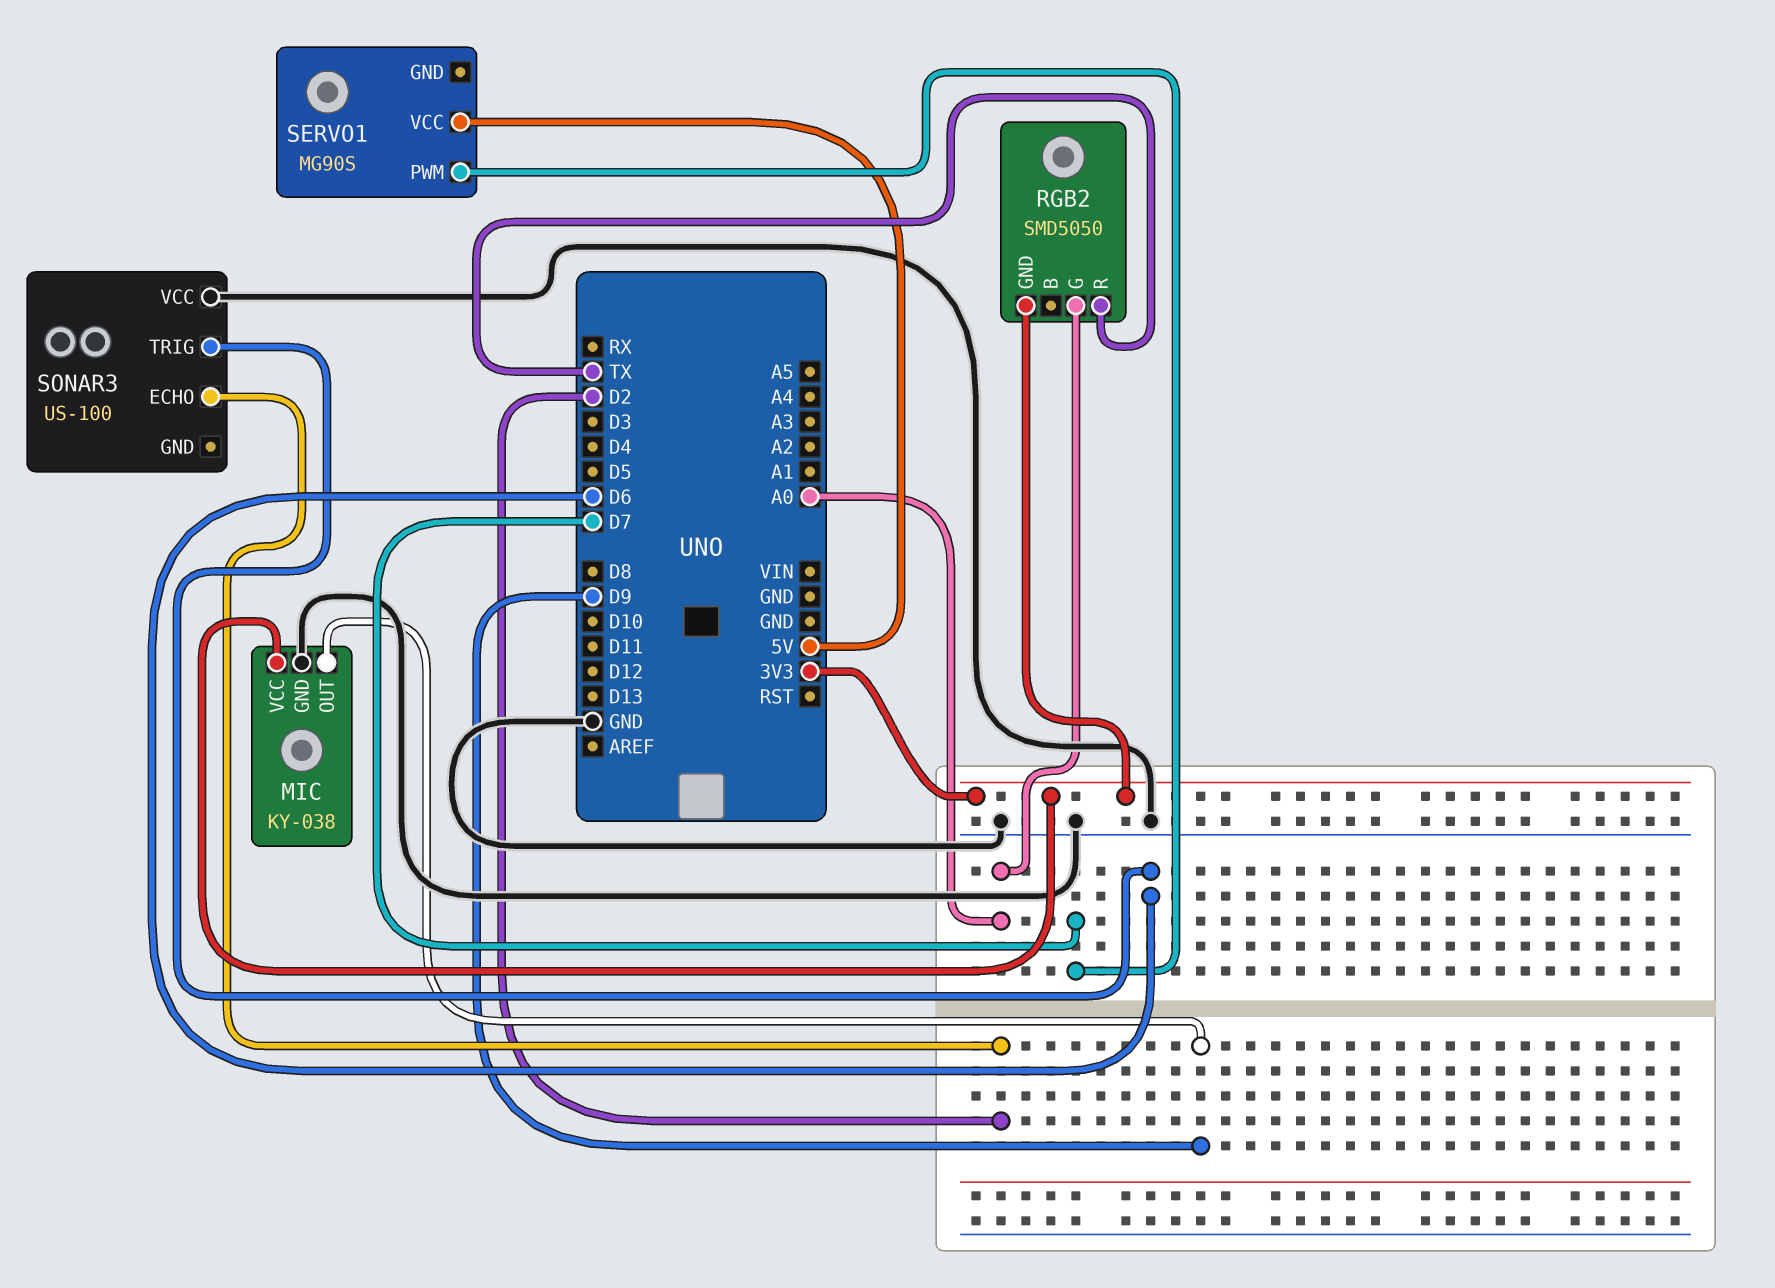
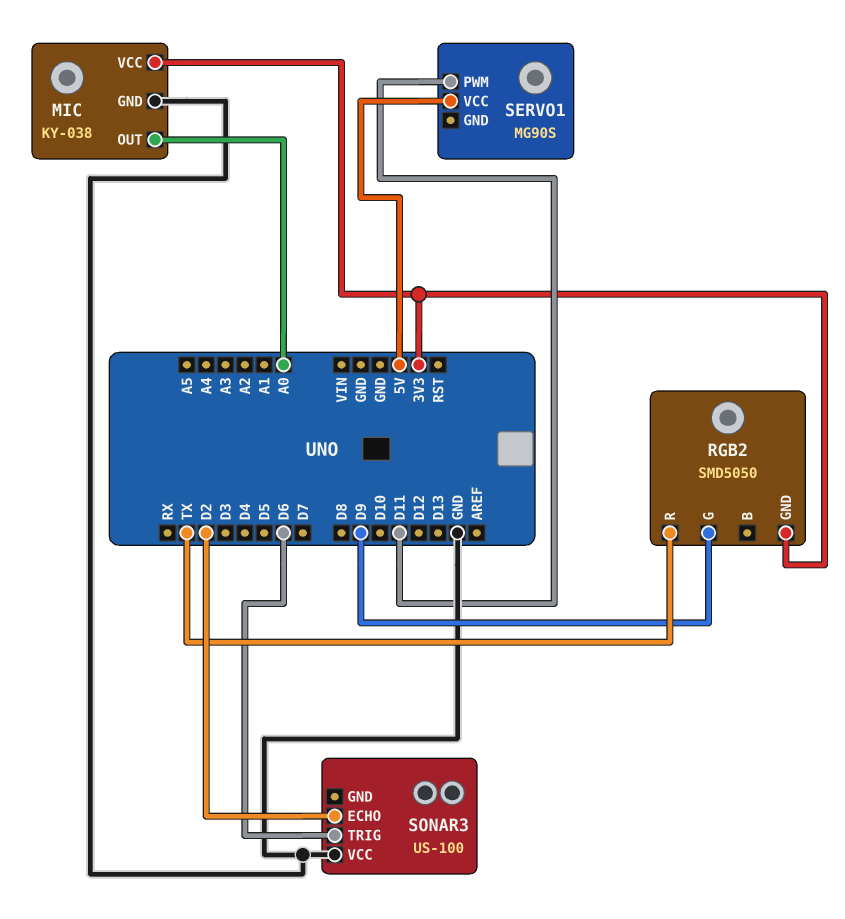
MIC pin OUT: D9 -> A0
RGB2 pin G: A0 -> D9
SERVO1 pin PWM: D7 -> D11

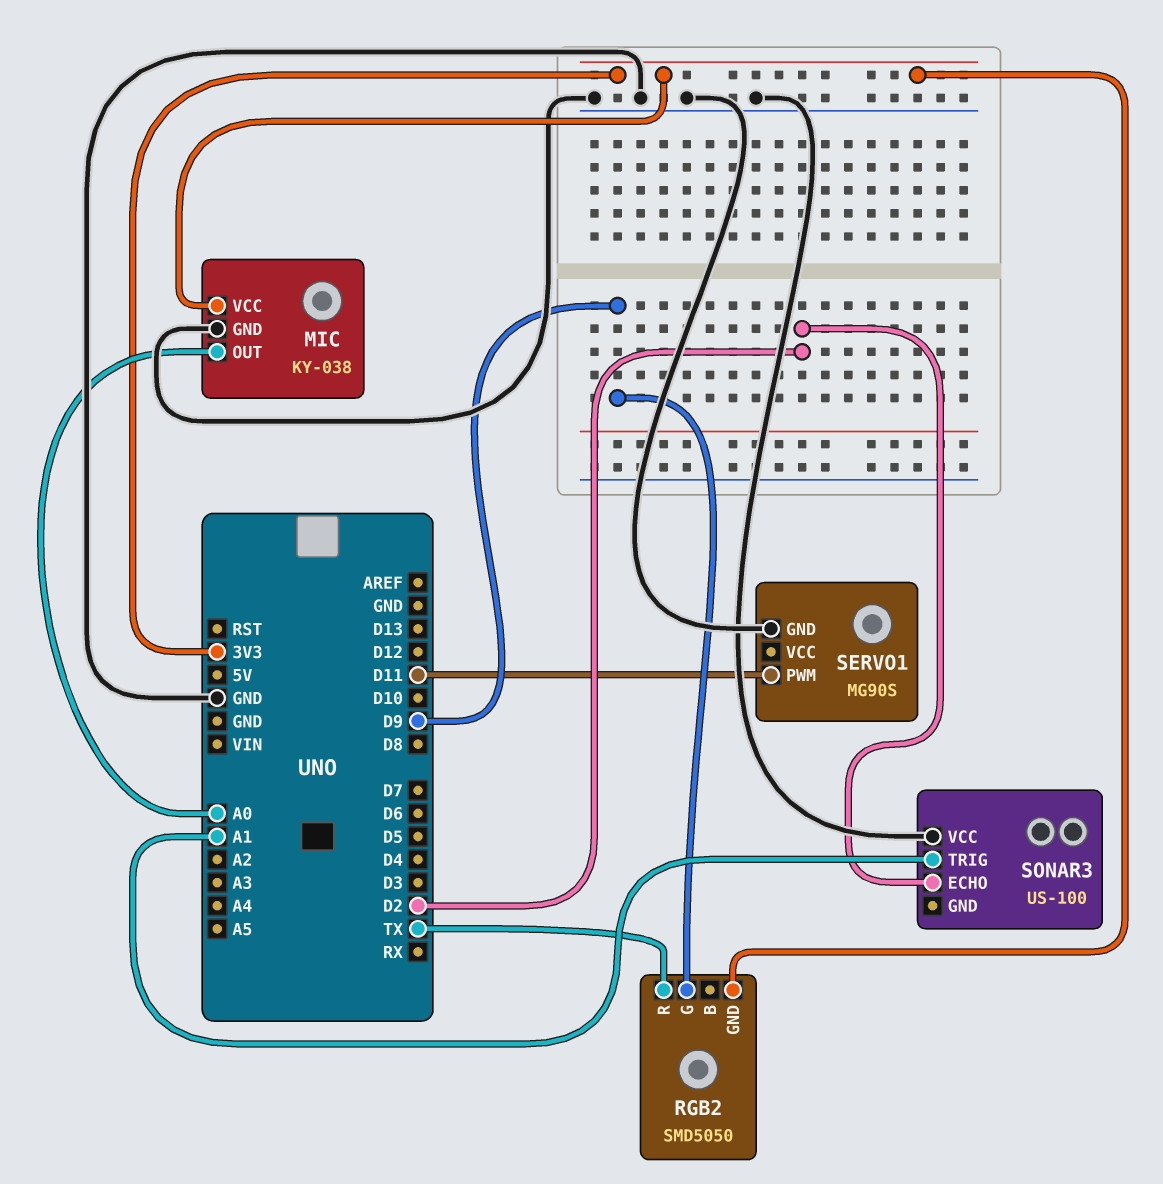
SERVO1 pin GND: none -> GND
SERVO1 pin VCC: 5V -> none
SONAR3 pin TRIG: D6 -> A1

